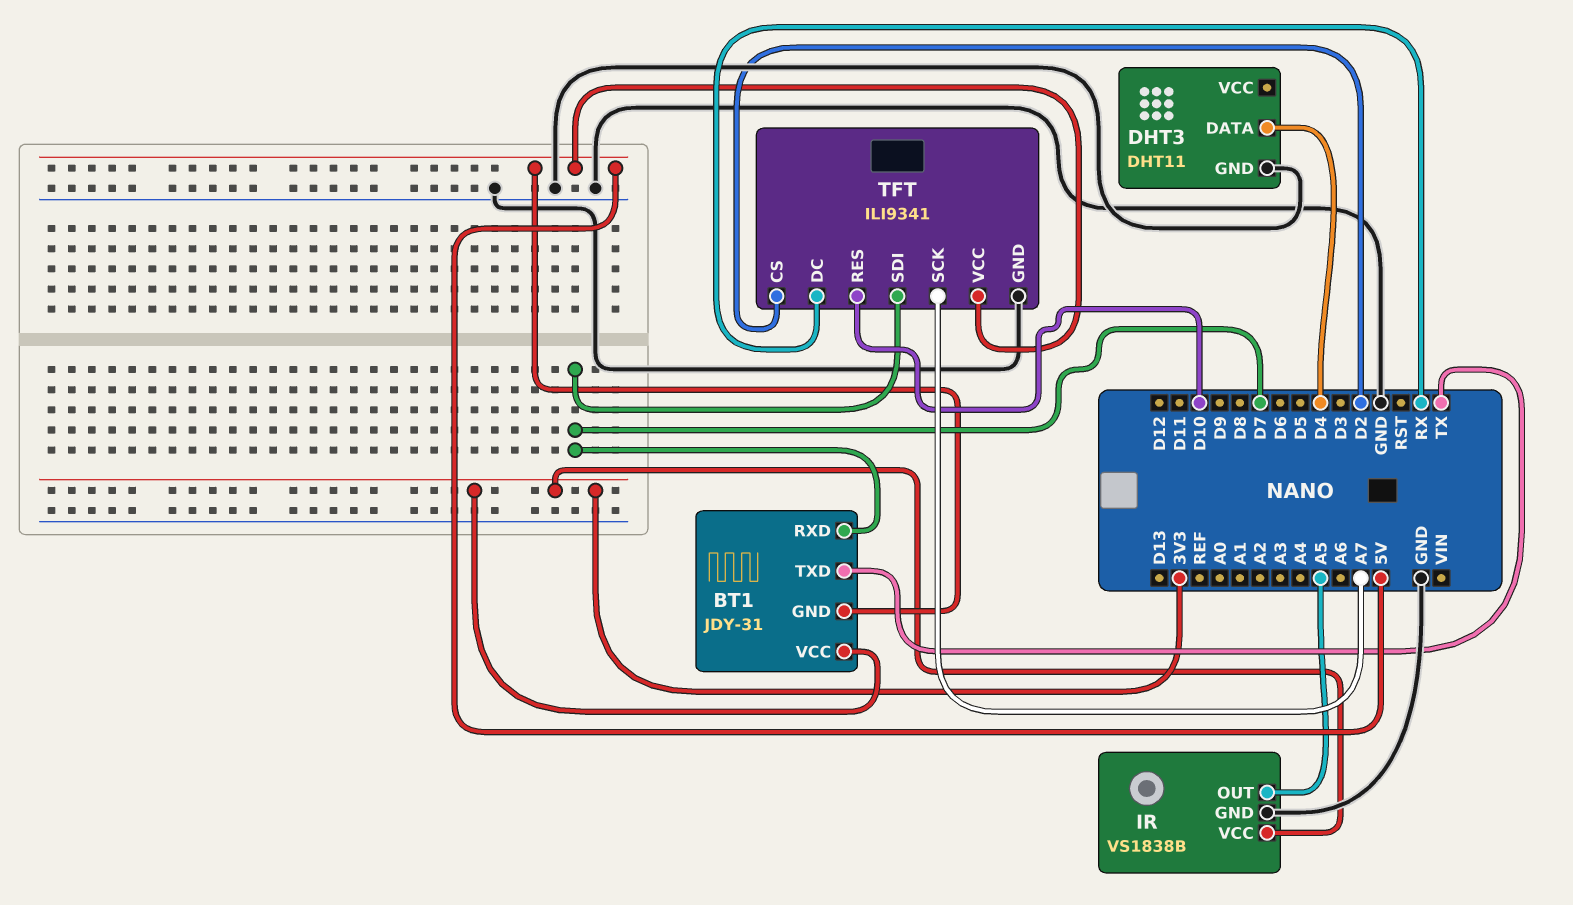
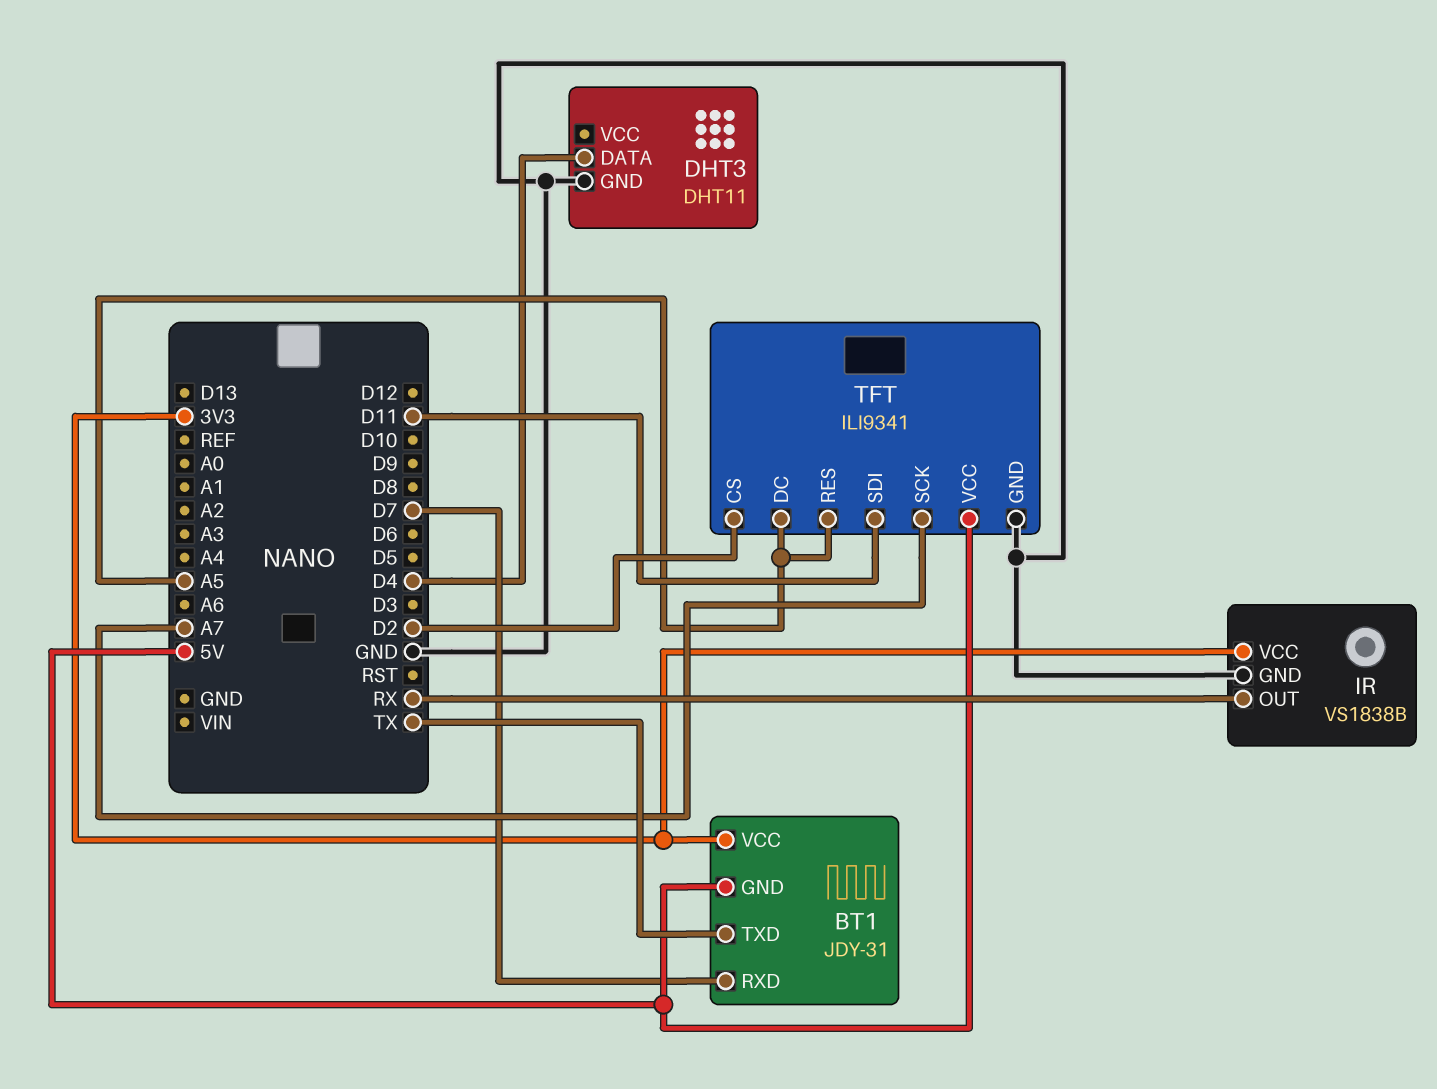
IR pin OUT: A5 -> RX
TFT pin DC: RX -> A5
TFT pin RES: D10 -> A5
TFT pin SDI: D7 -> D11

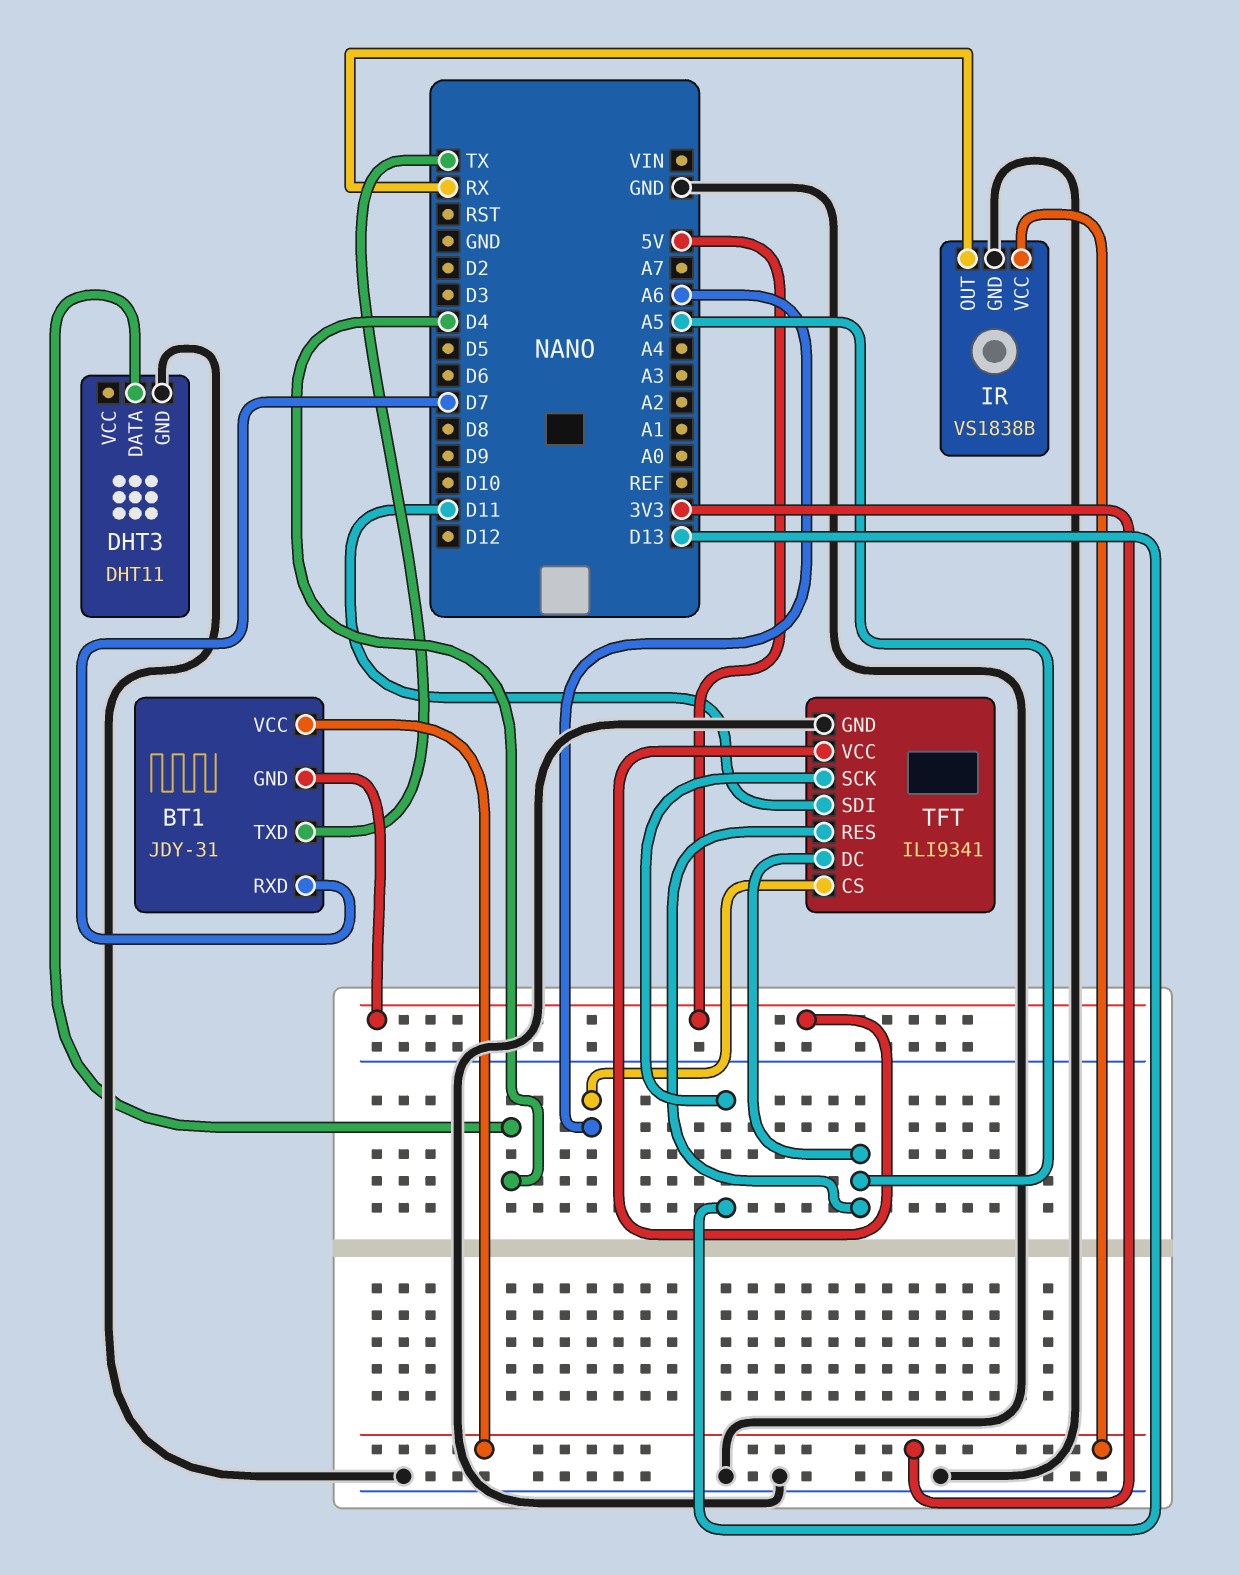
TFT pin CS: D2 -> A6
TFT pin SCK: A7 -> D13

